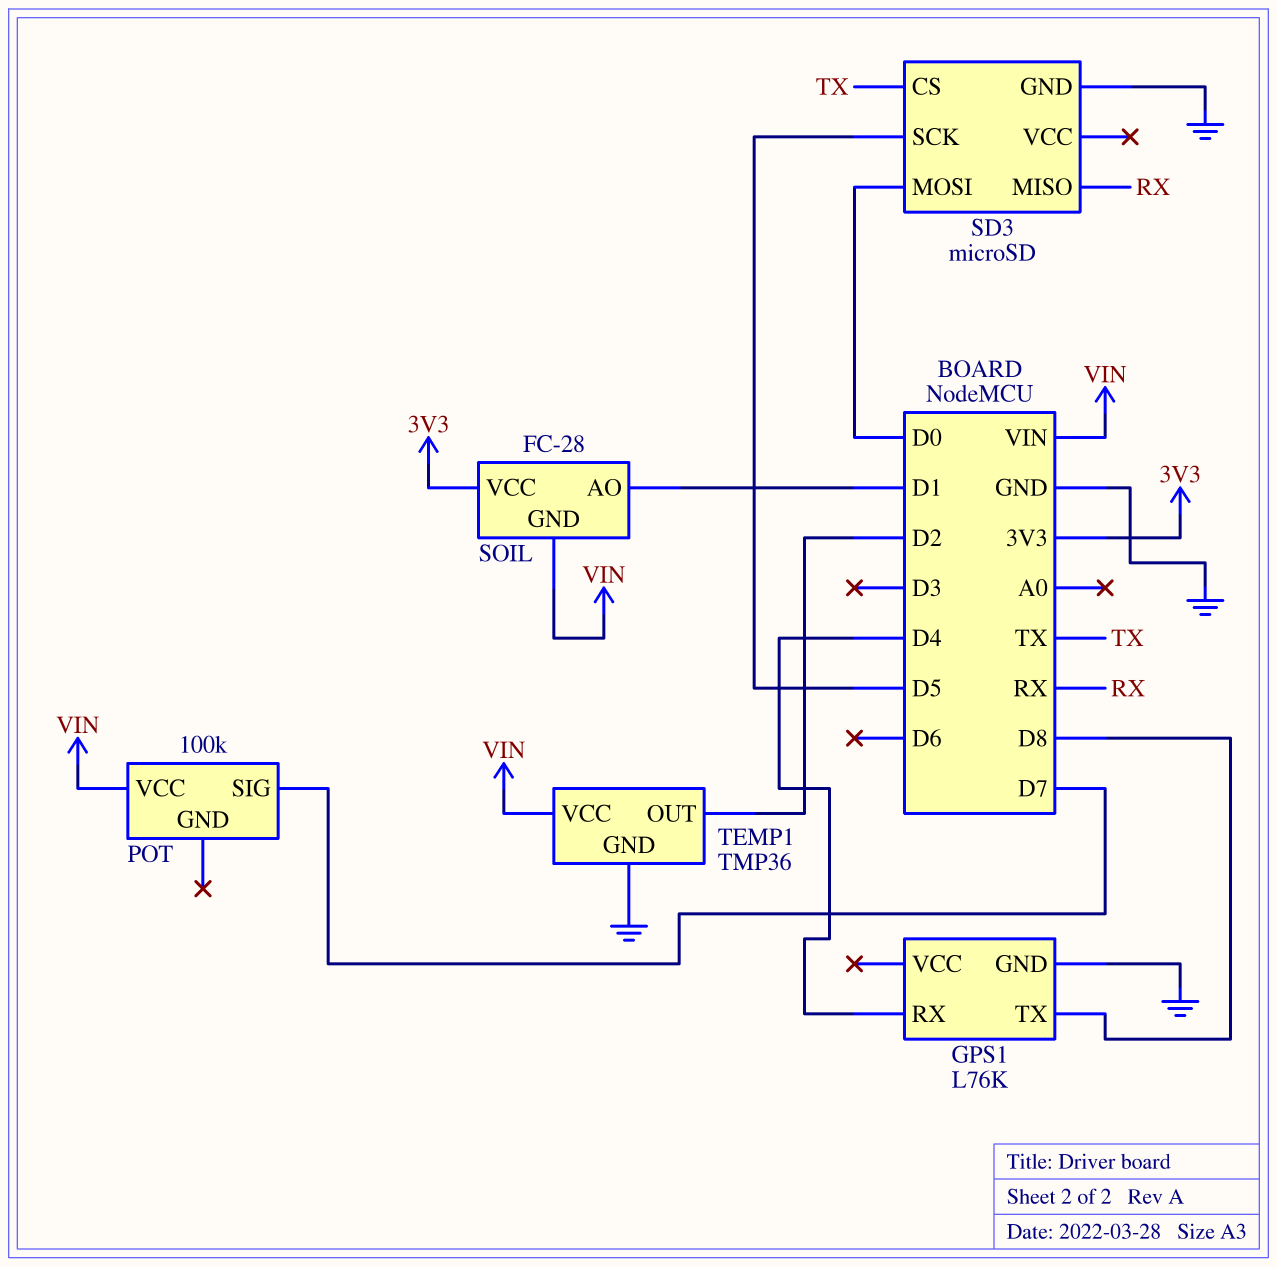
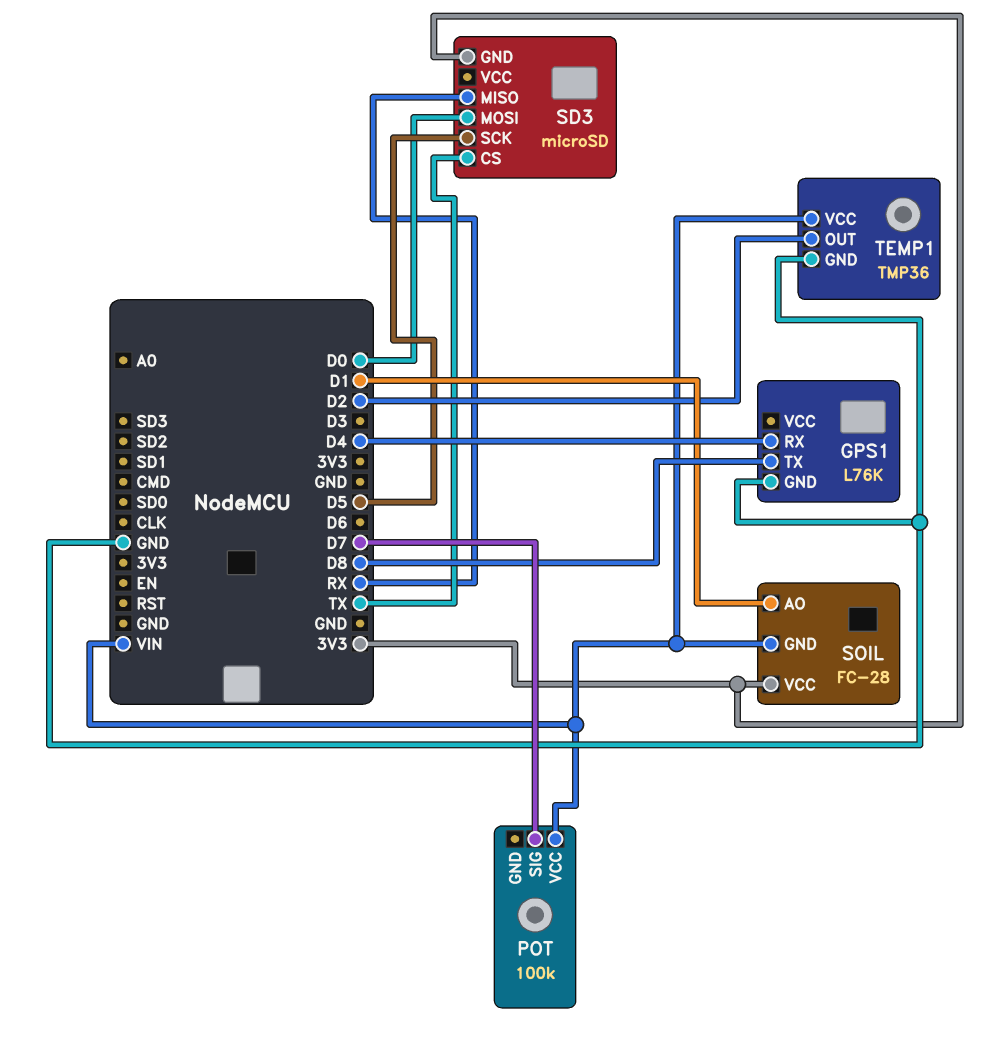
SD3 pin GND: GND -> 3V3

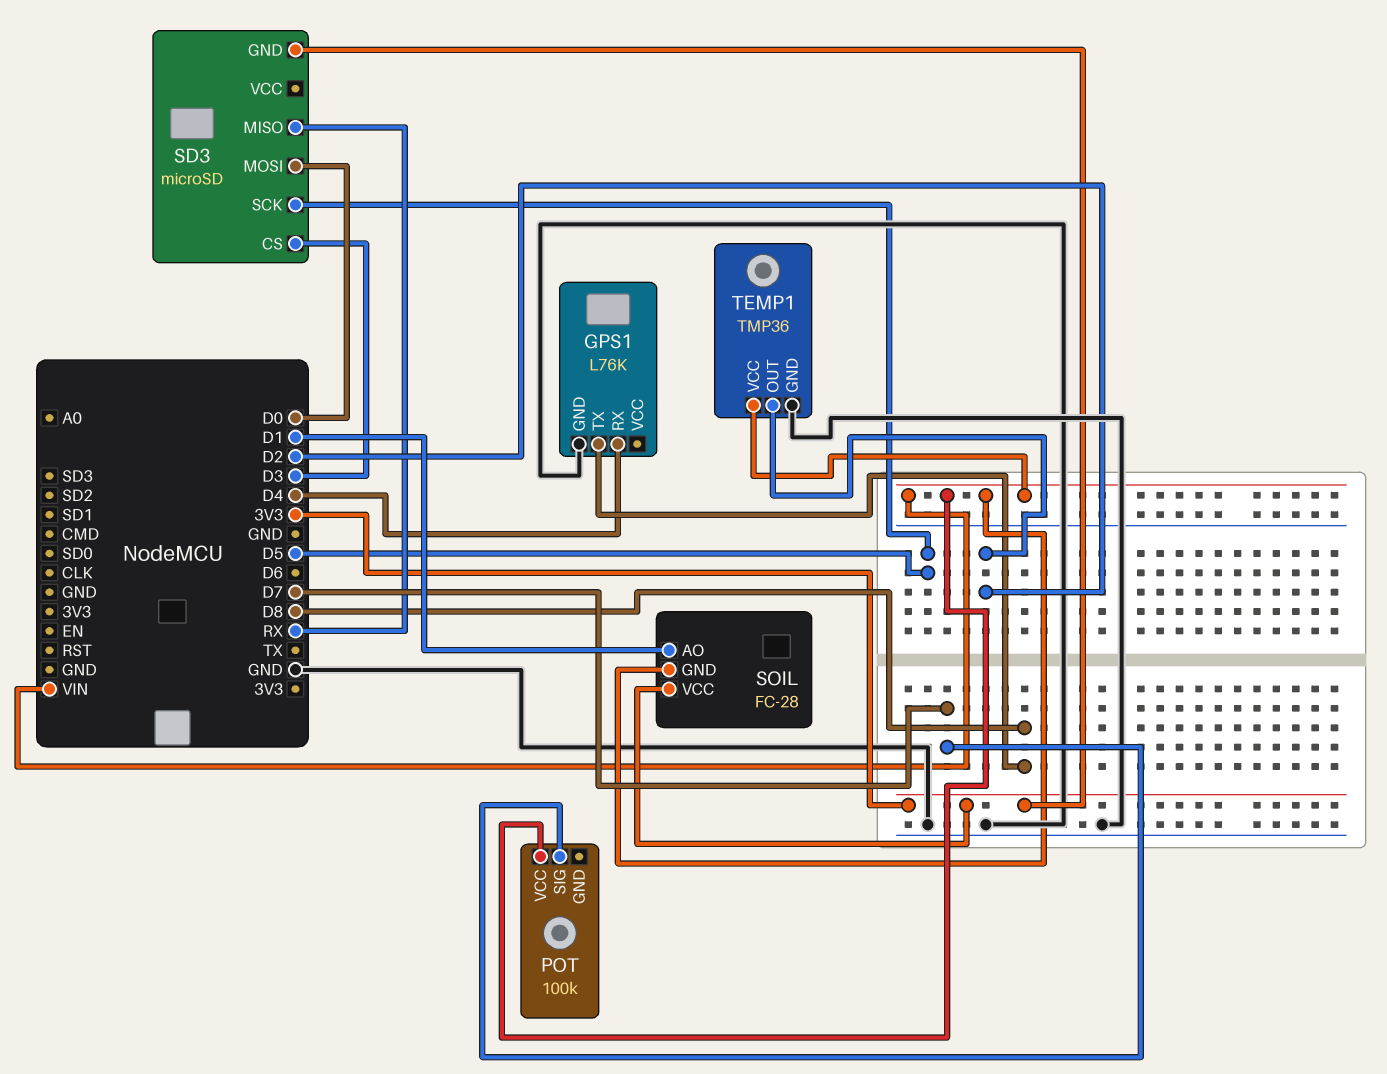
SD3 pin CS: TX -> D3

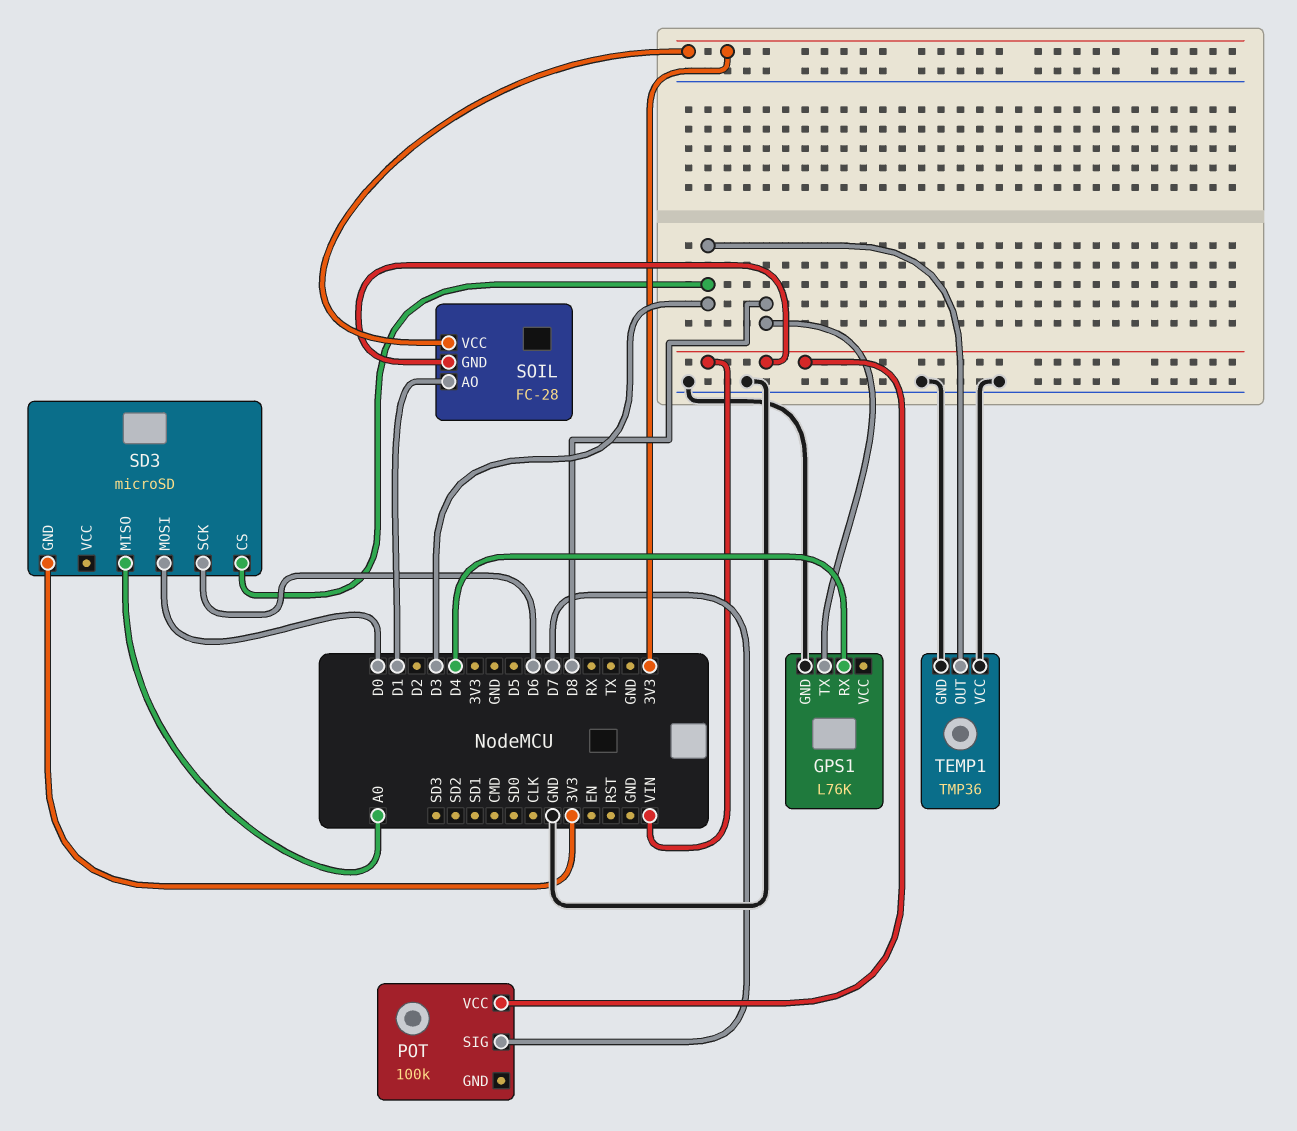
SD3 pin MISO: RX -> A0
SD3 pin SCK: D5 -> D6
TEMP1 pin OUT: D2 -> D3
TEMP1 pin VCC: VIN -> GND

